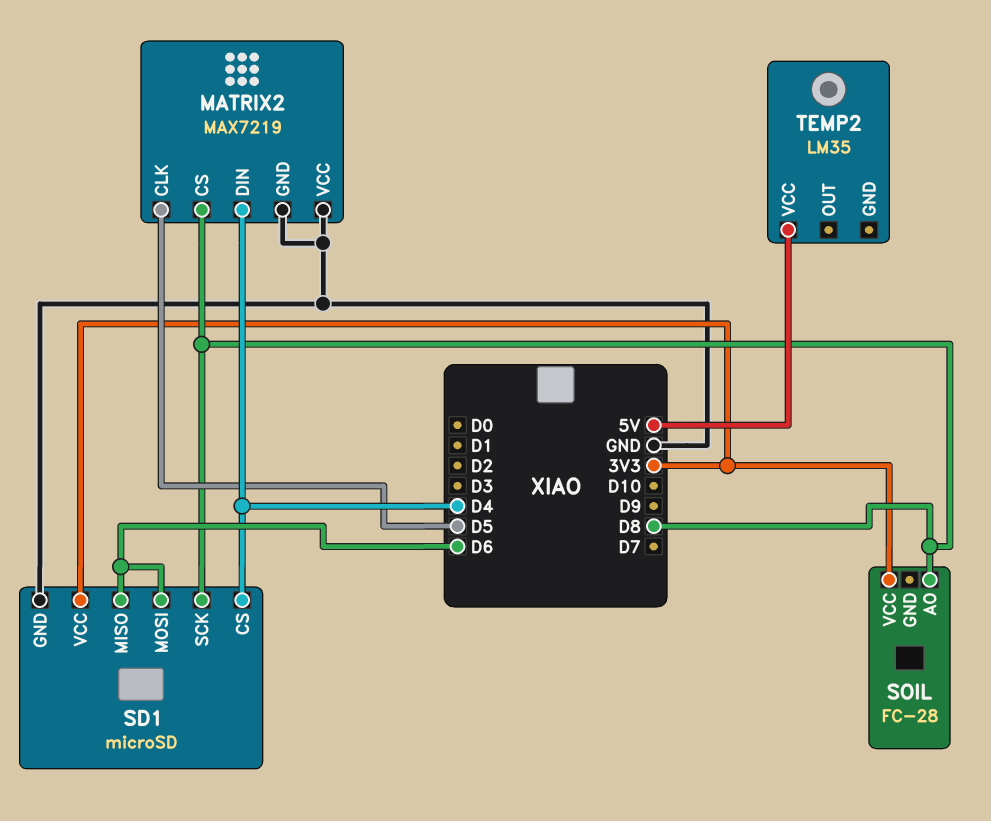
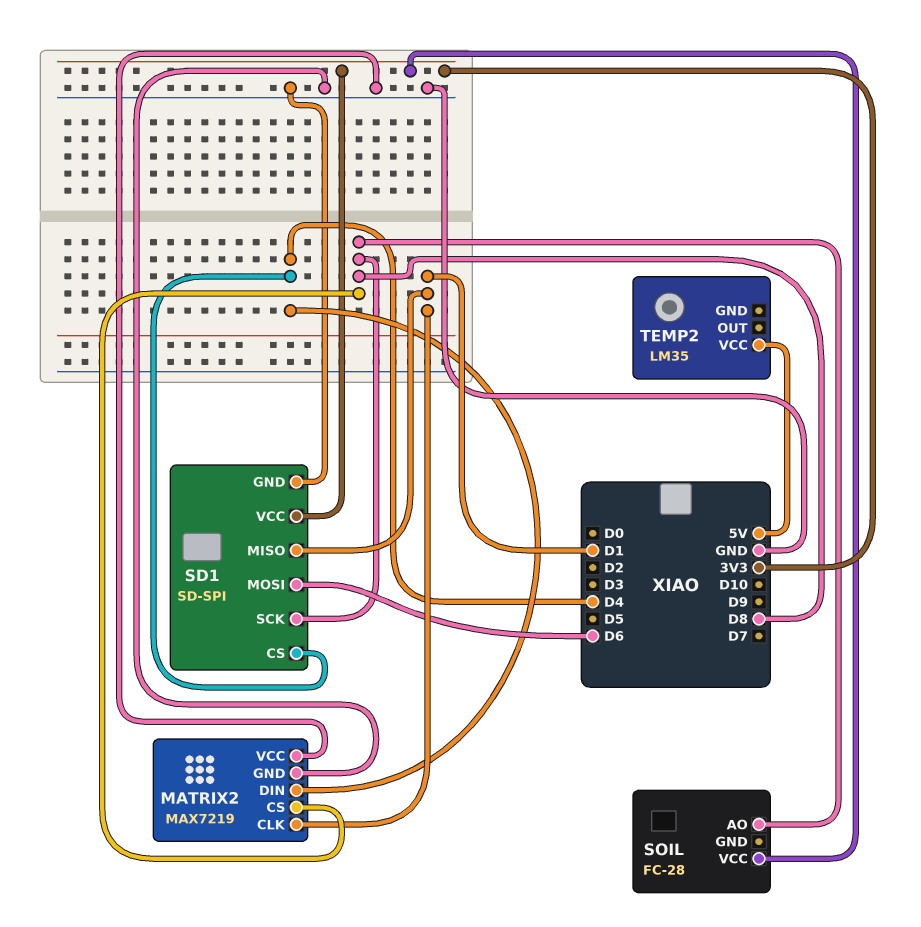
MATRIX2 pin CLK: D5 -> D1
SD1: microSD -> SD-SPI
SD1 pin MISO: D6 -> D1

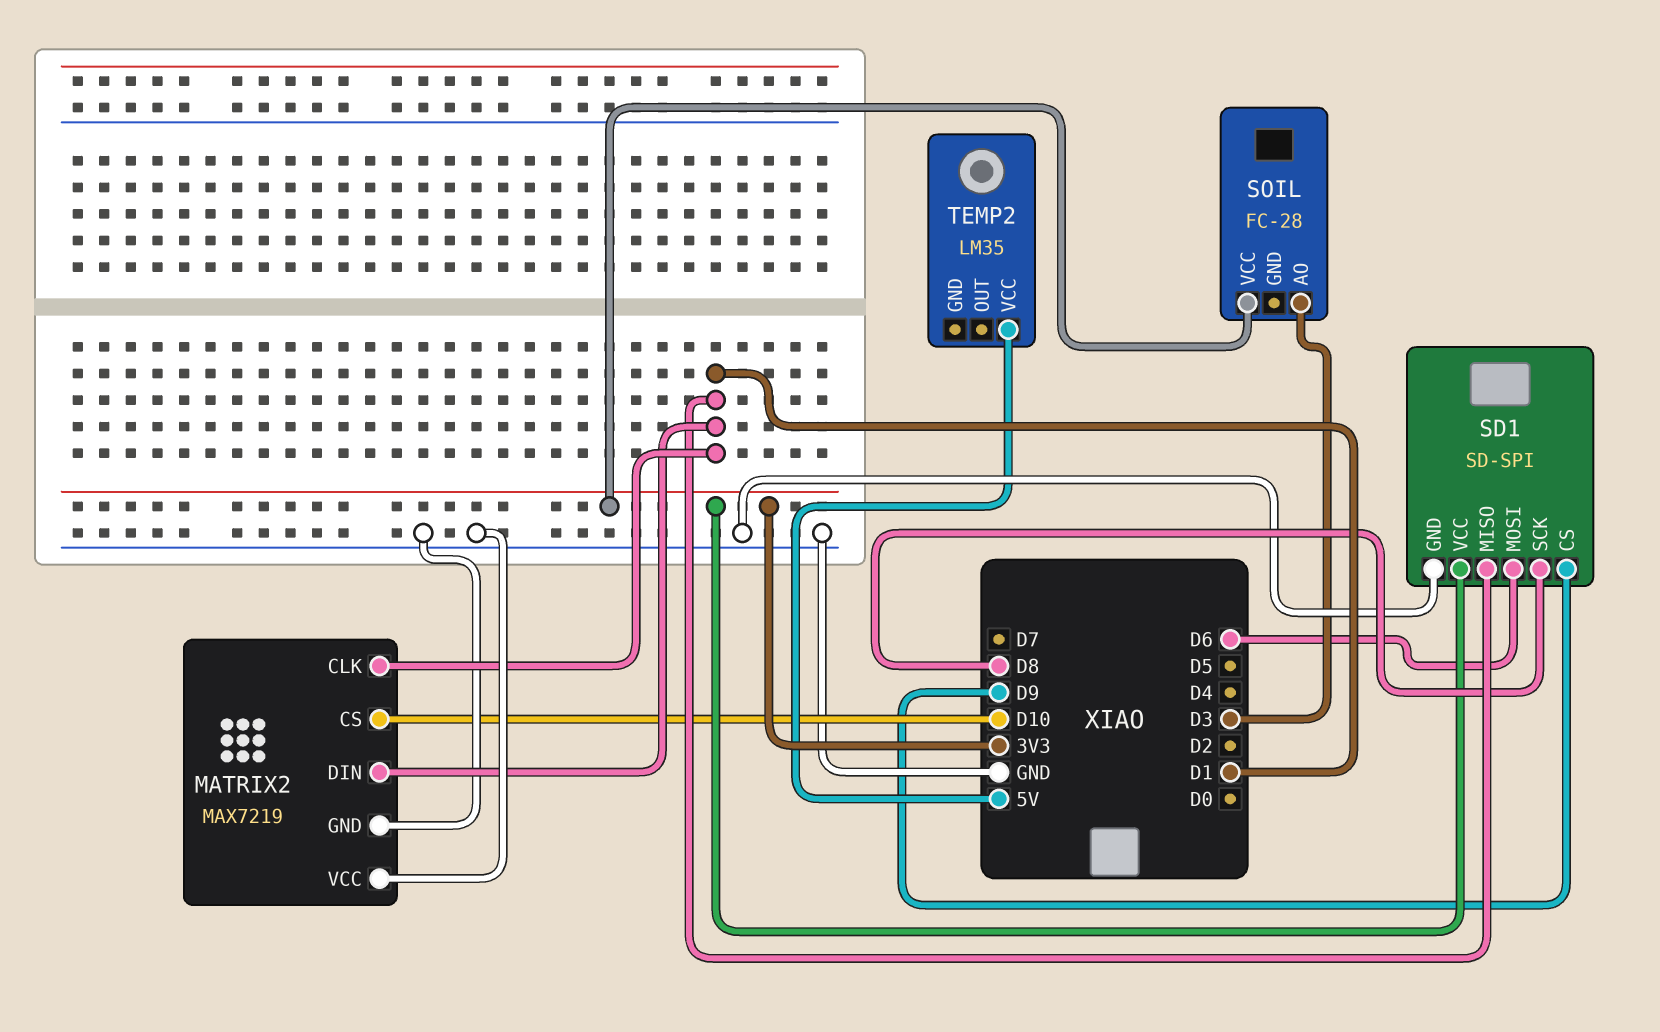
MATRIX2 pin CS: D8 -> D10
MATRIX2 pin DIN: D4 -> D1
SD1 pin CS: D4 -> D9
SOIL pin AO: D8 -> D3

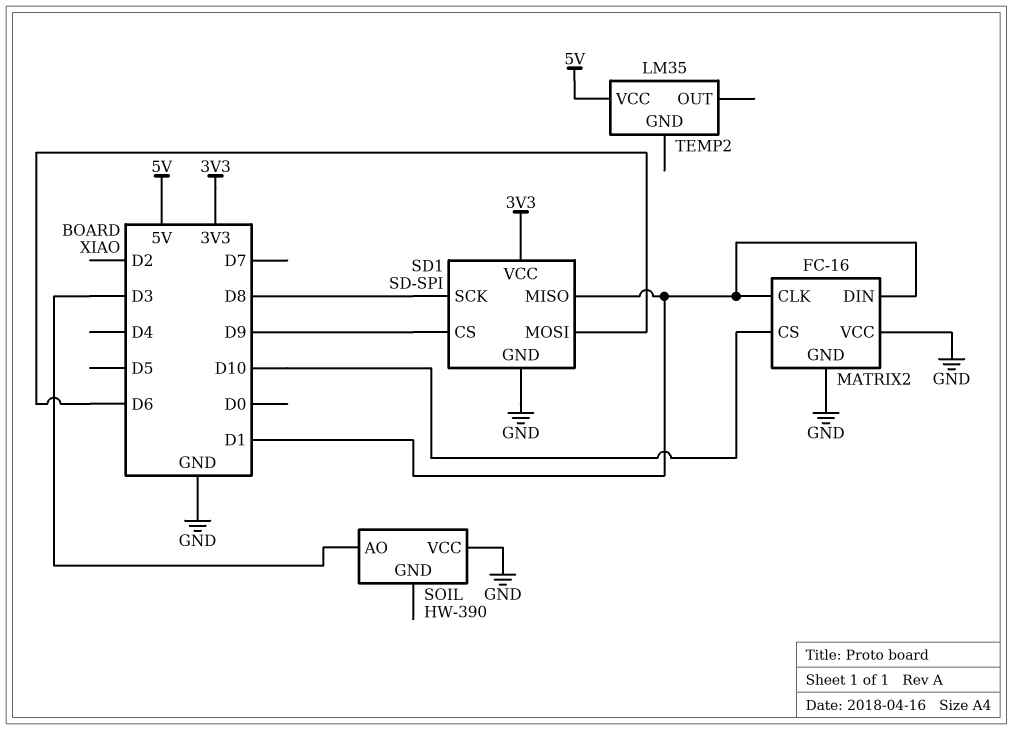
MATRIX2: MAX7219 -> FC-16
SOIL: FC-28 -> HW-390
SOIL pin VCC: 3V3 -> GND

